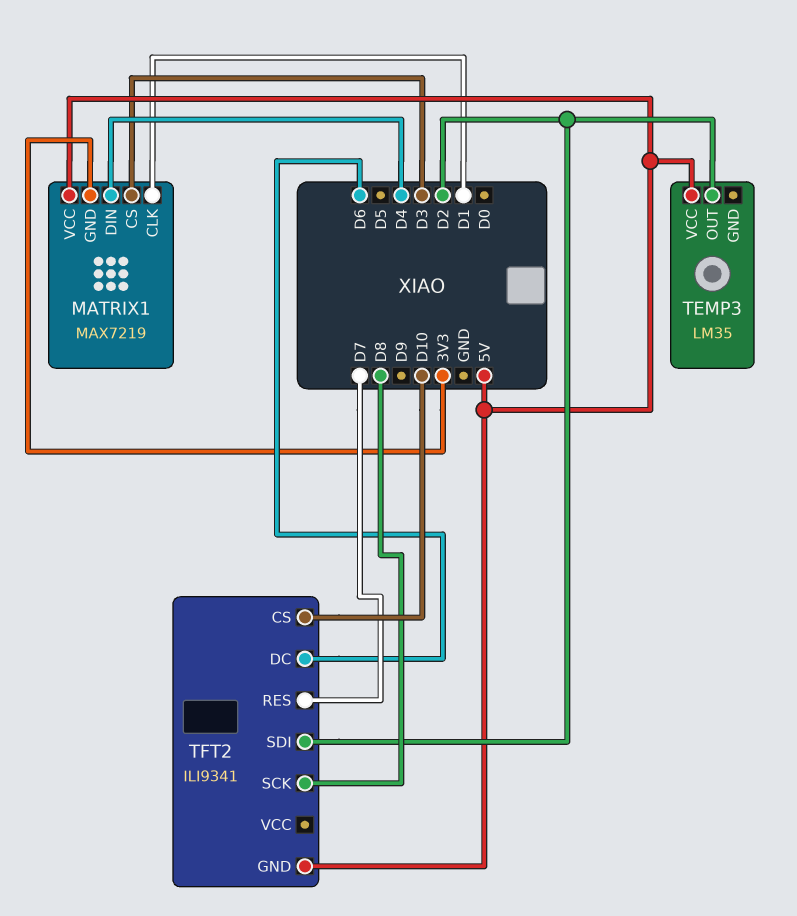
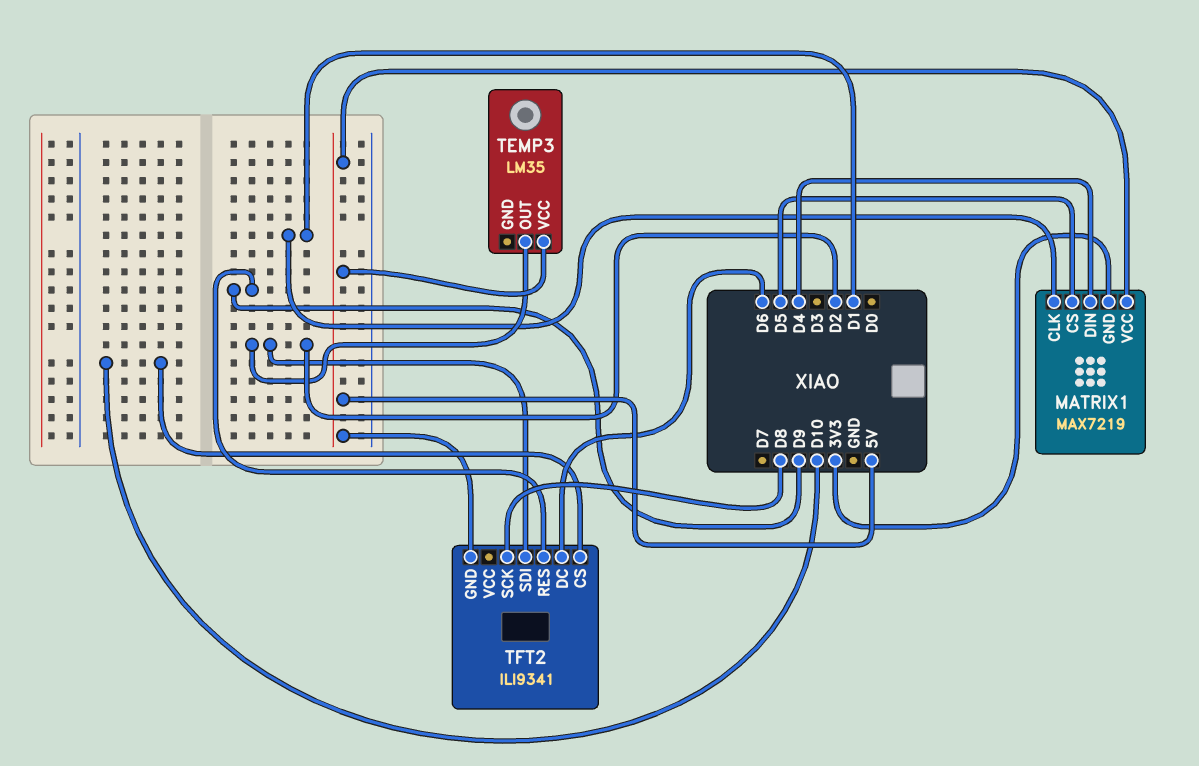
MATRIX1 pin CS: D3 -> D5
TFT2 pin RES: D7 -> D9

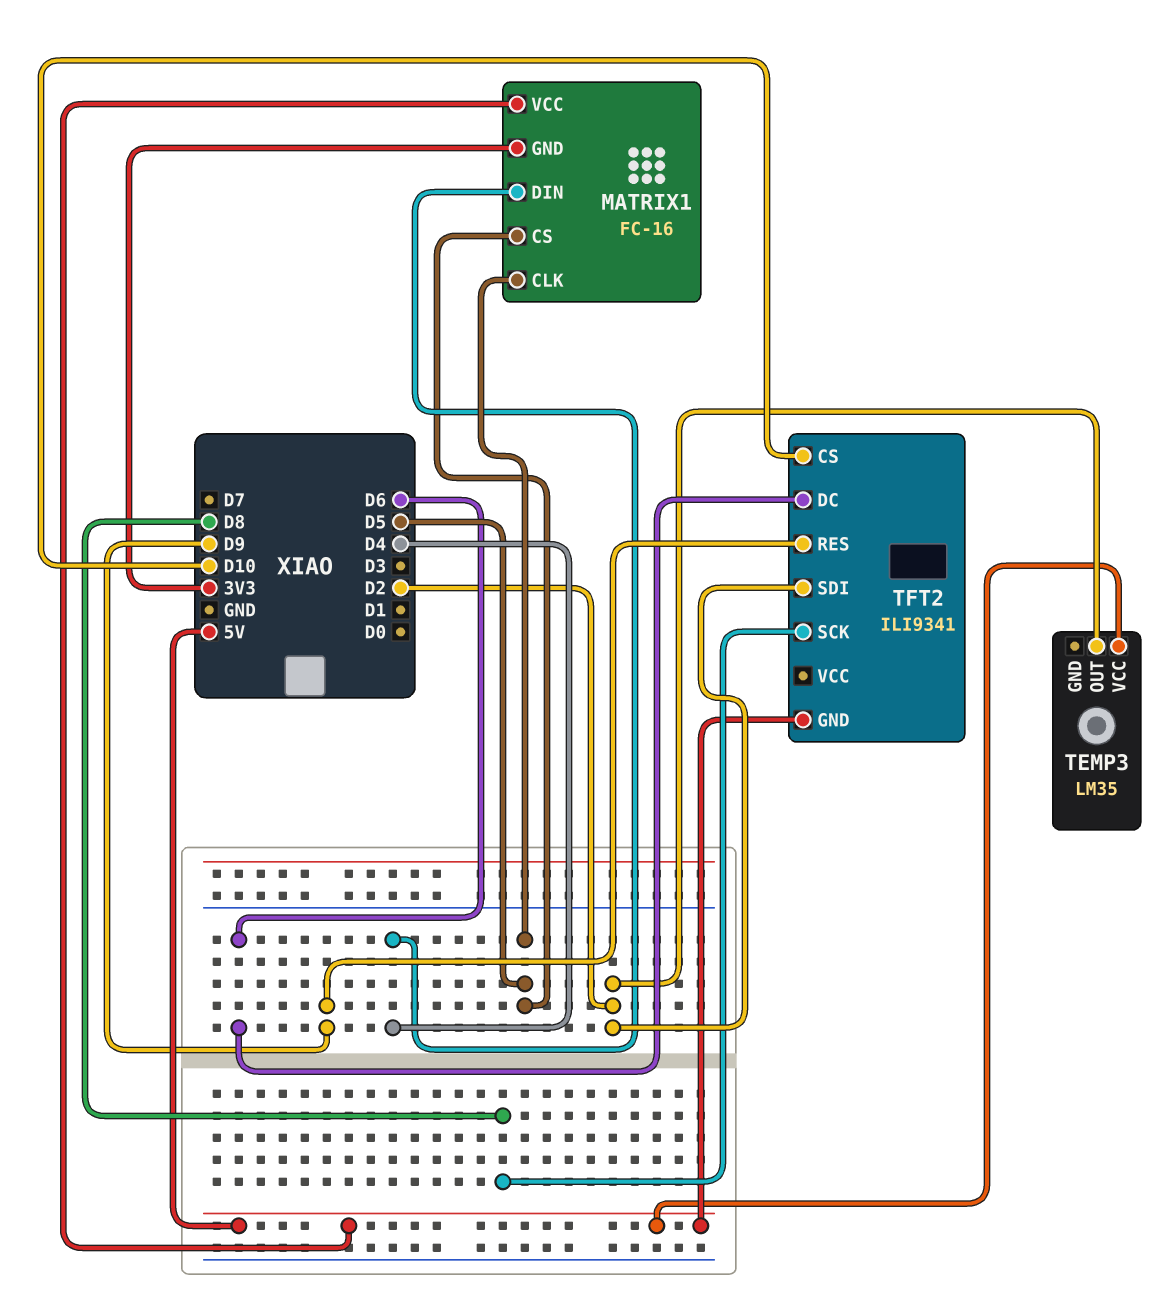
MATRIX1: MAX7219 -> FC-16
MATRIX1 pin CLK: D1 -> D5

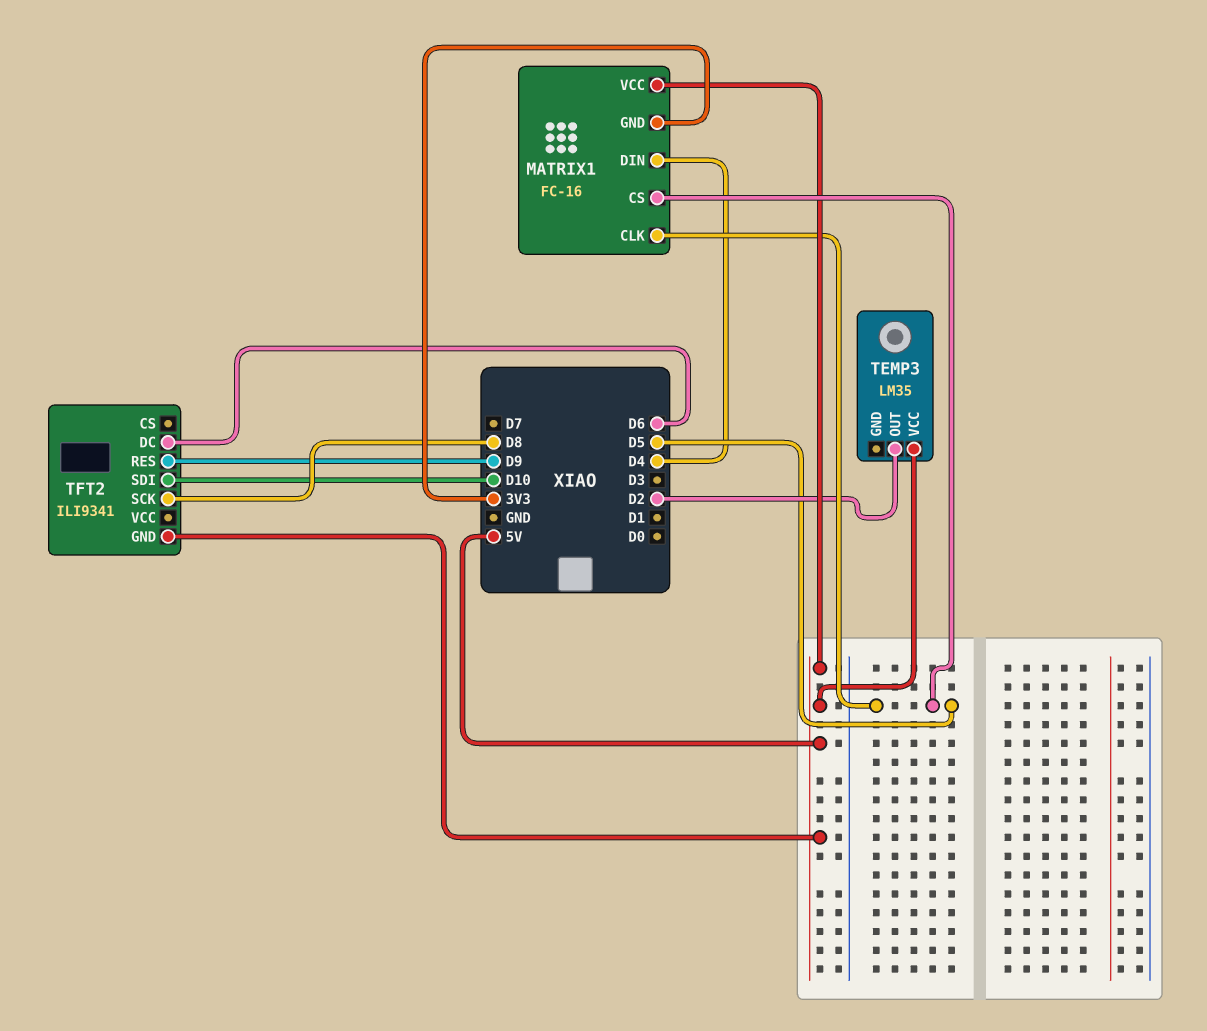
TFT2 pin CS: D10 -> none
TFT2 pin SDI: D2 -> D10

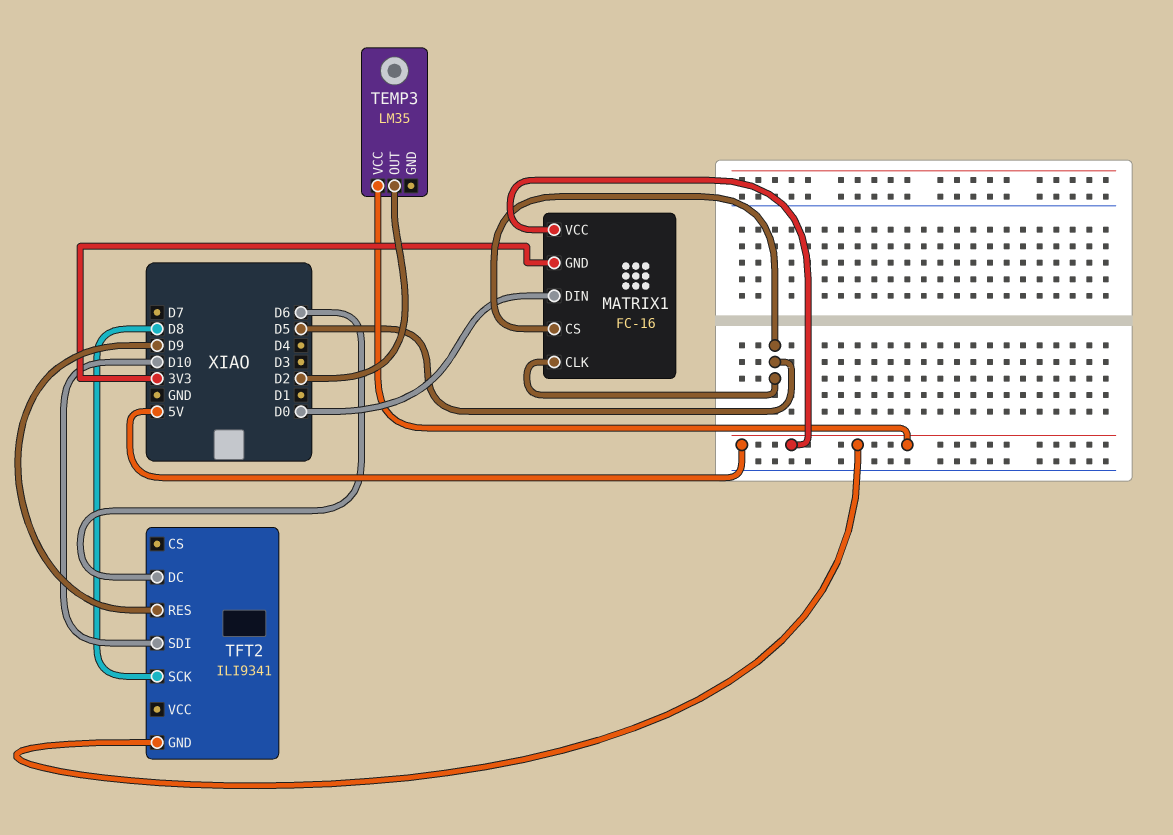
MATRIX1 pin DIN: D4 -> D0

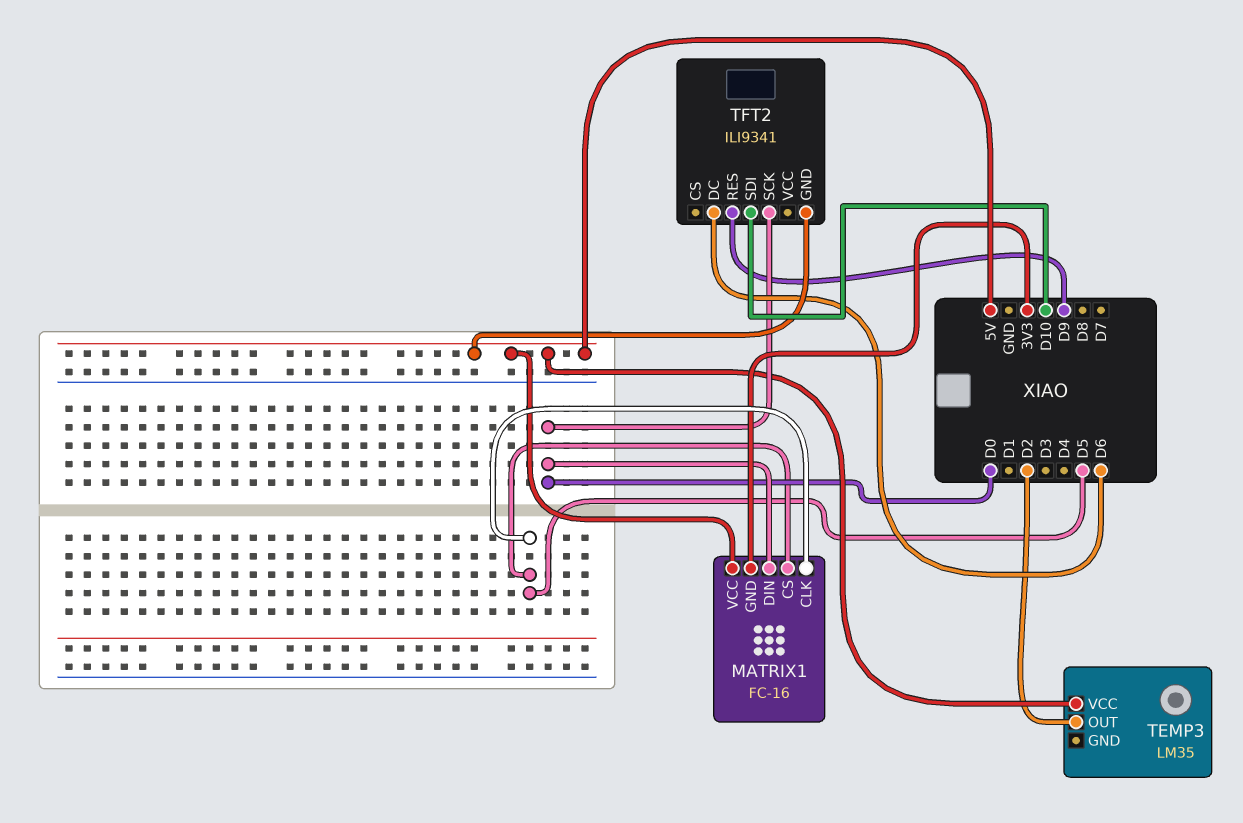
TFT2 pin SCK: D8 -> D0

